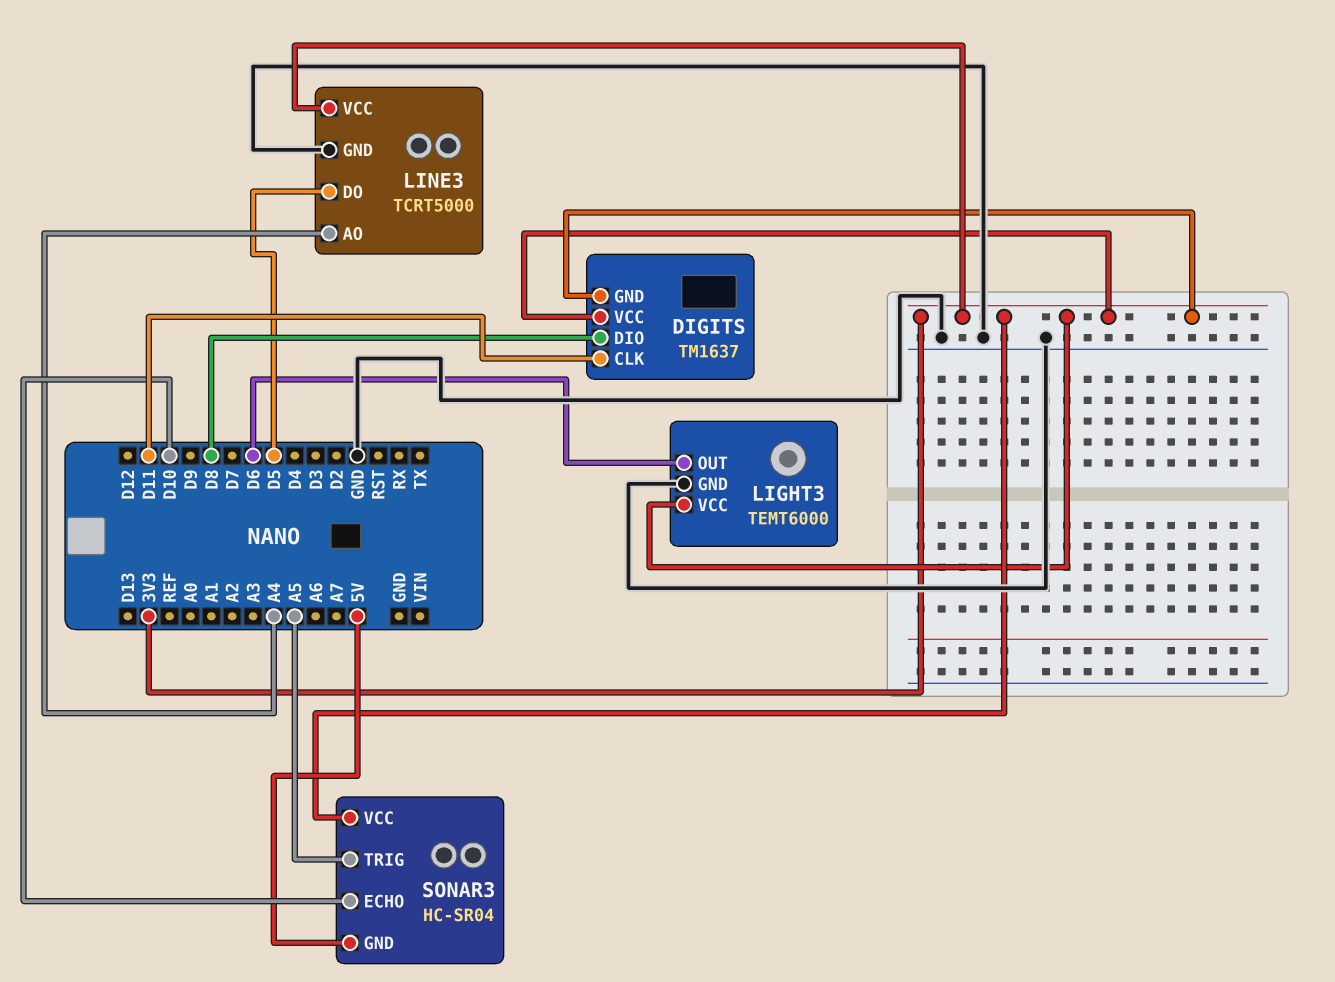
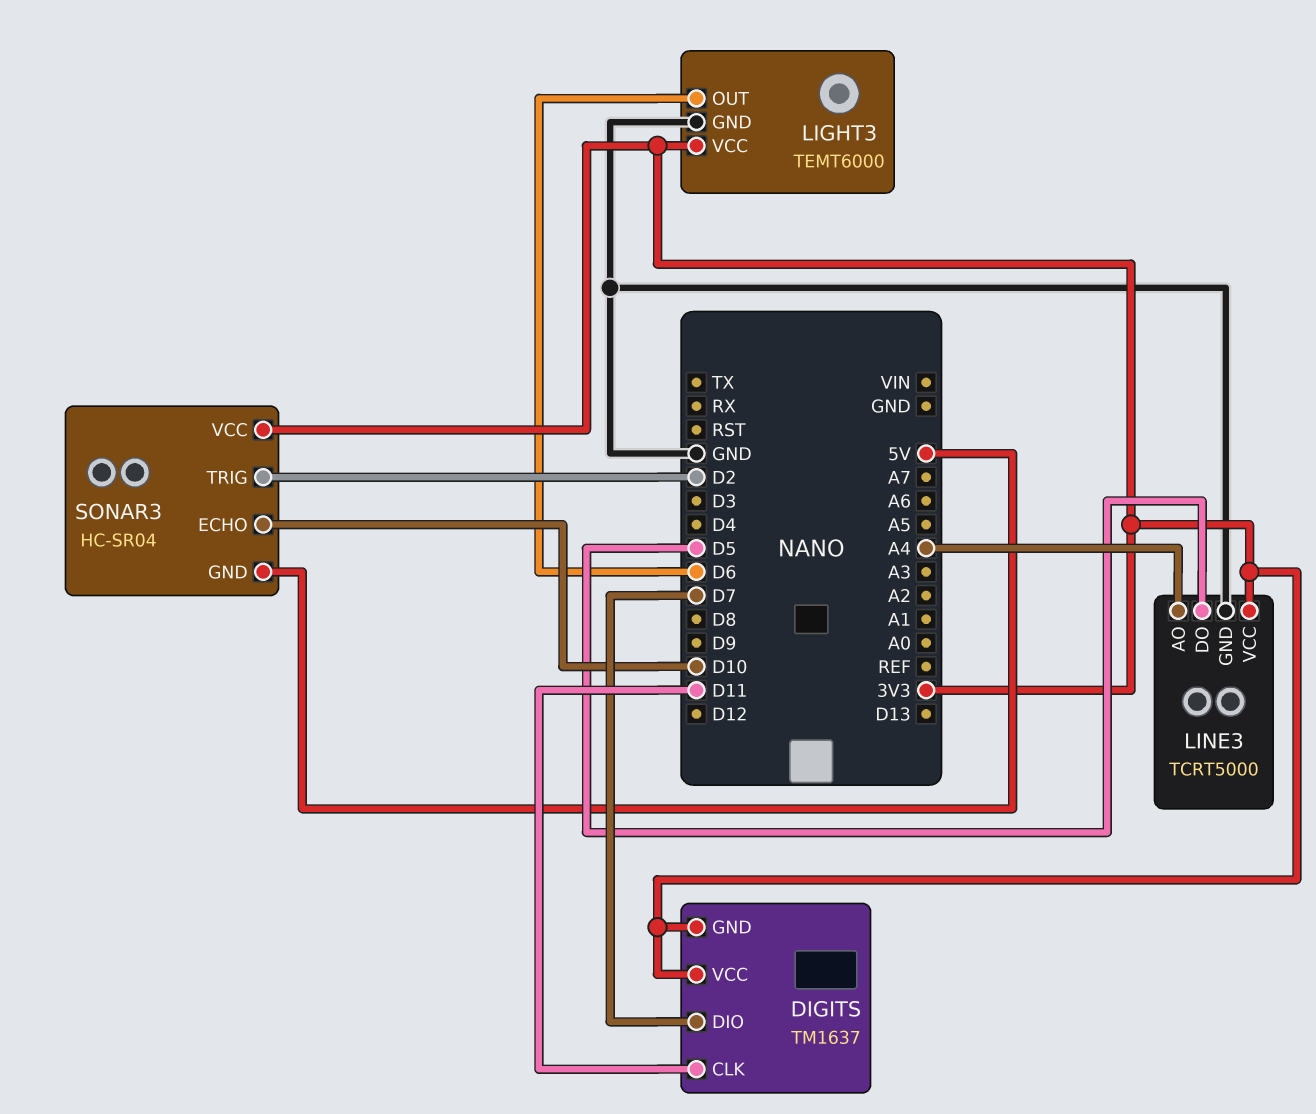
DIGITS pin DIO: D8 -> D7
SONAR3 pin TRIG: A5 -> D2

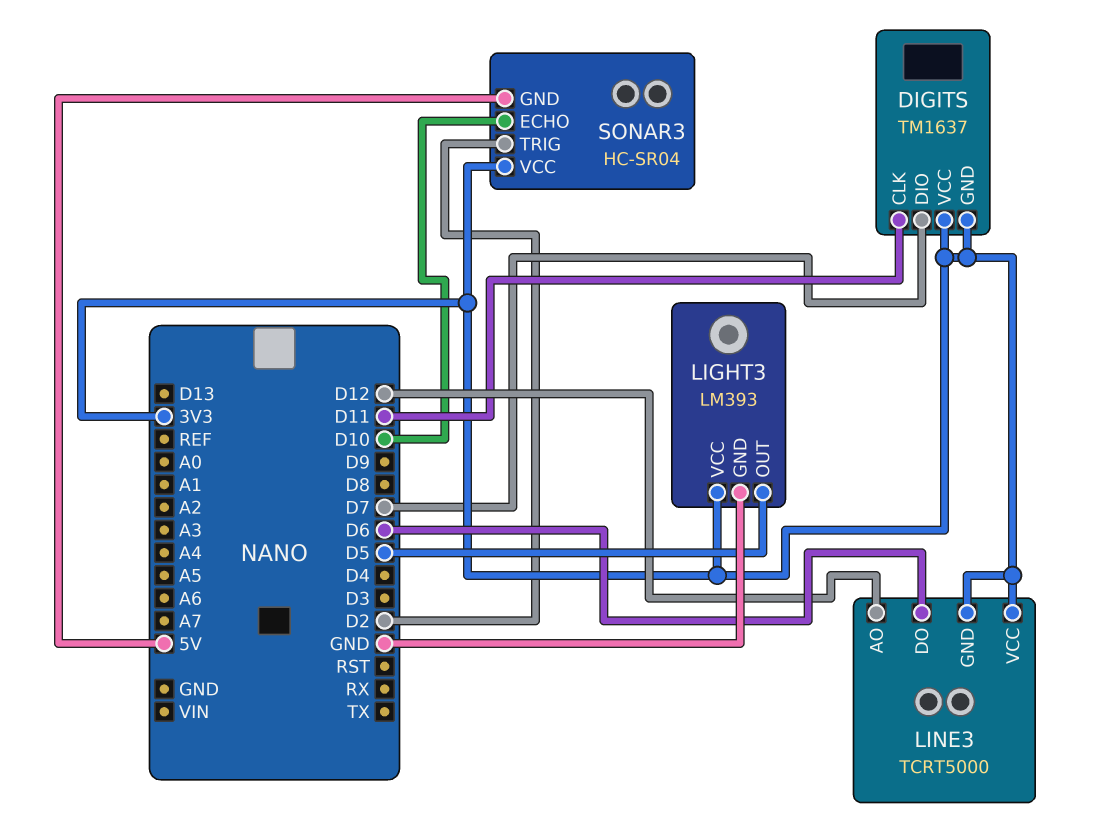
LIGHT3: TEMT6000 -> LM393
LIGHT3 pin OUT: D6 -> D5
LINE3 pin AO: A4 -> D12
LINE3 pin DO: D5 -> D6
LINE3 pin GND: GND -> 3V3

